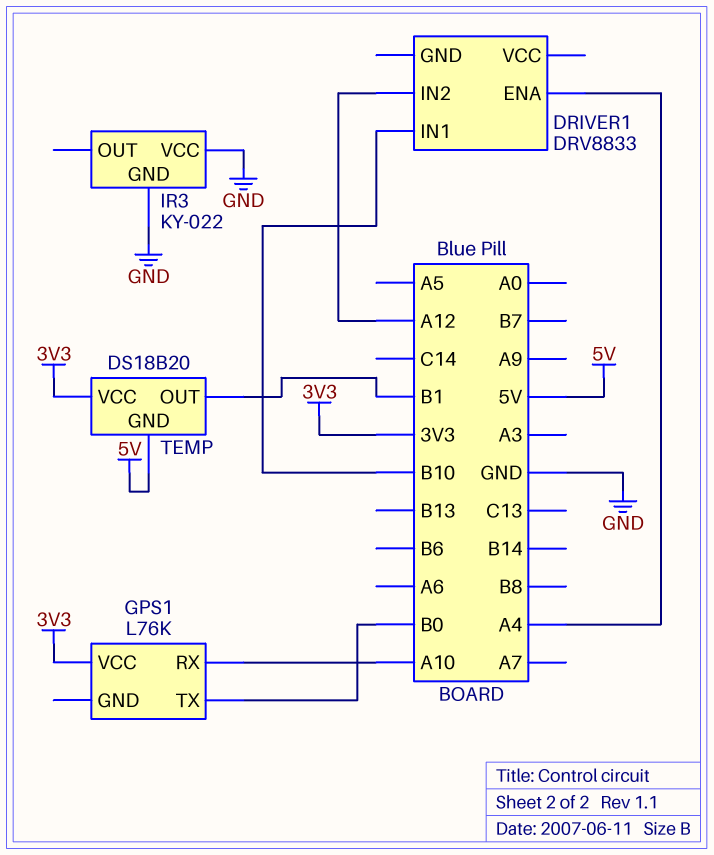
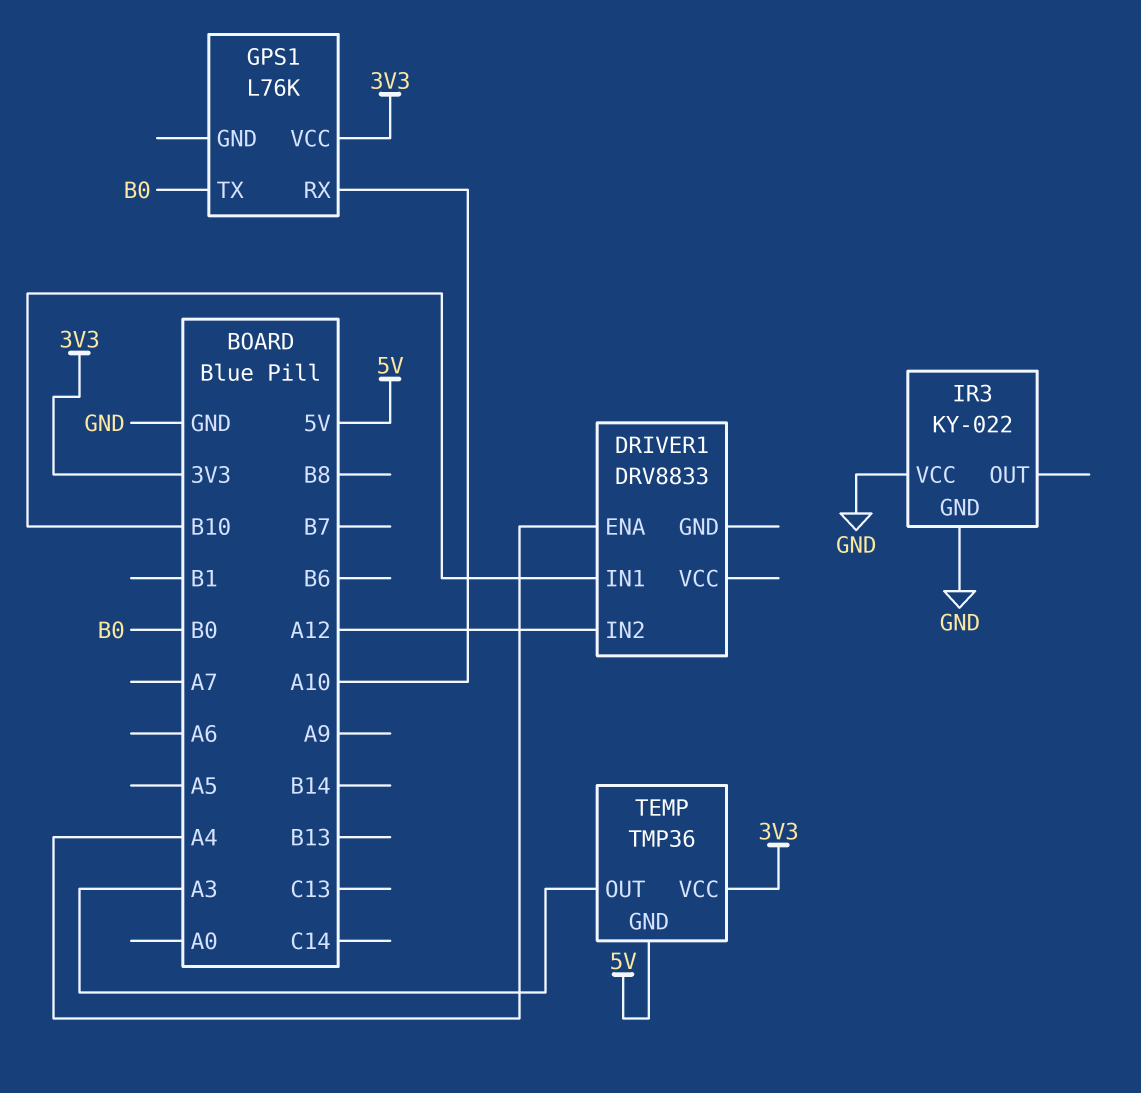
TEMP: DS18B20 -> TMP36
TEMP pin OUT: B1 -> A3

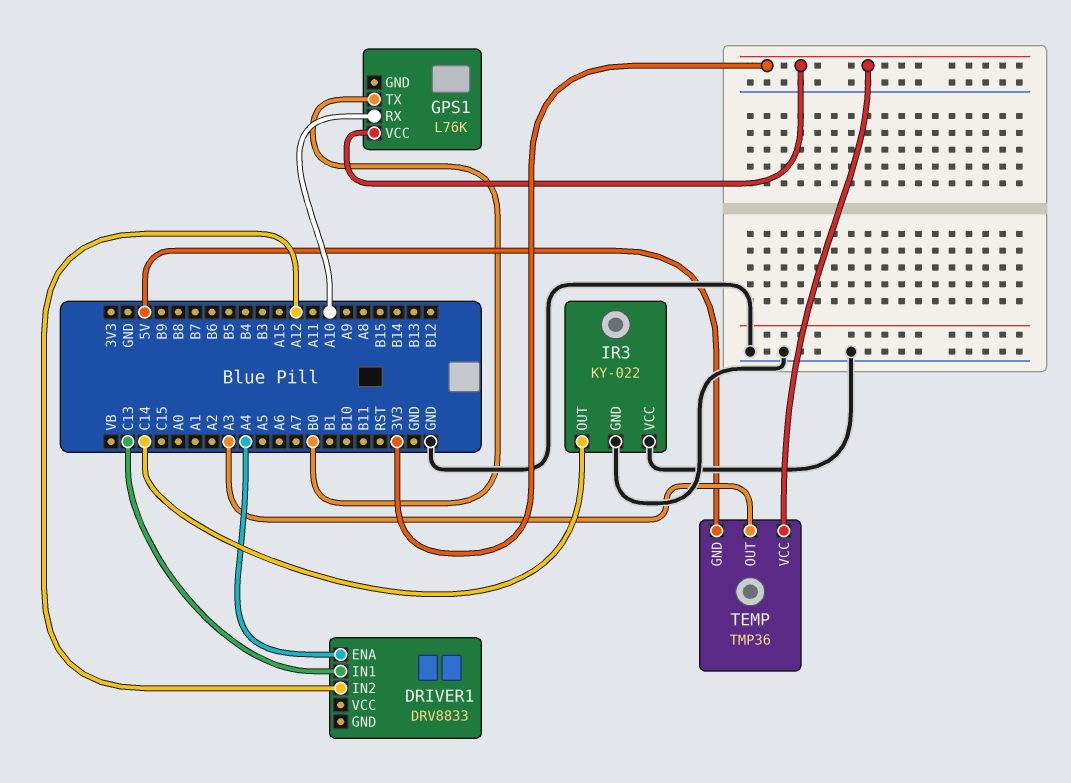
DRIVER1 pin IN1: B10 -> C13
IR3 pin OUT: none -> C14

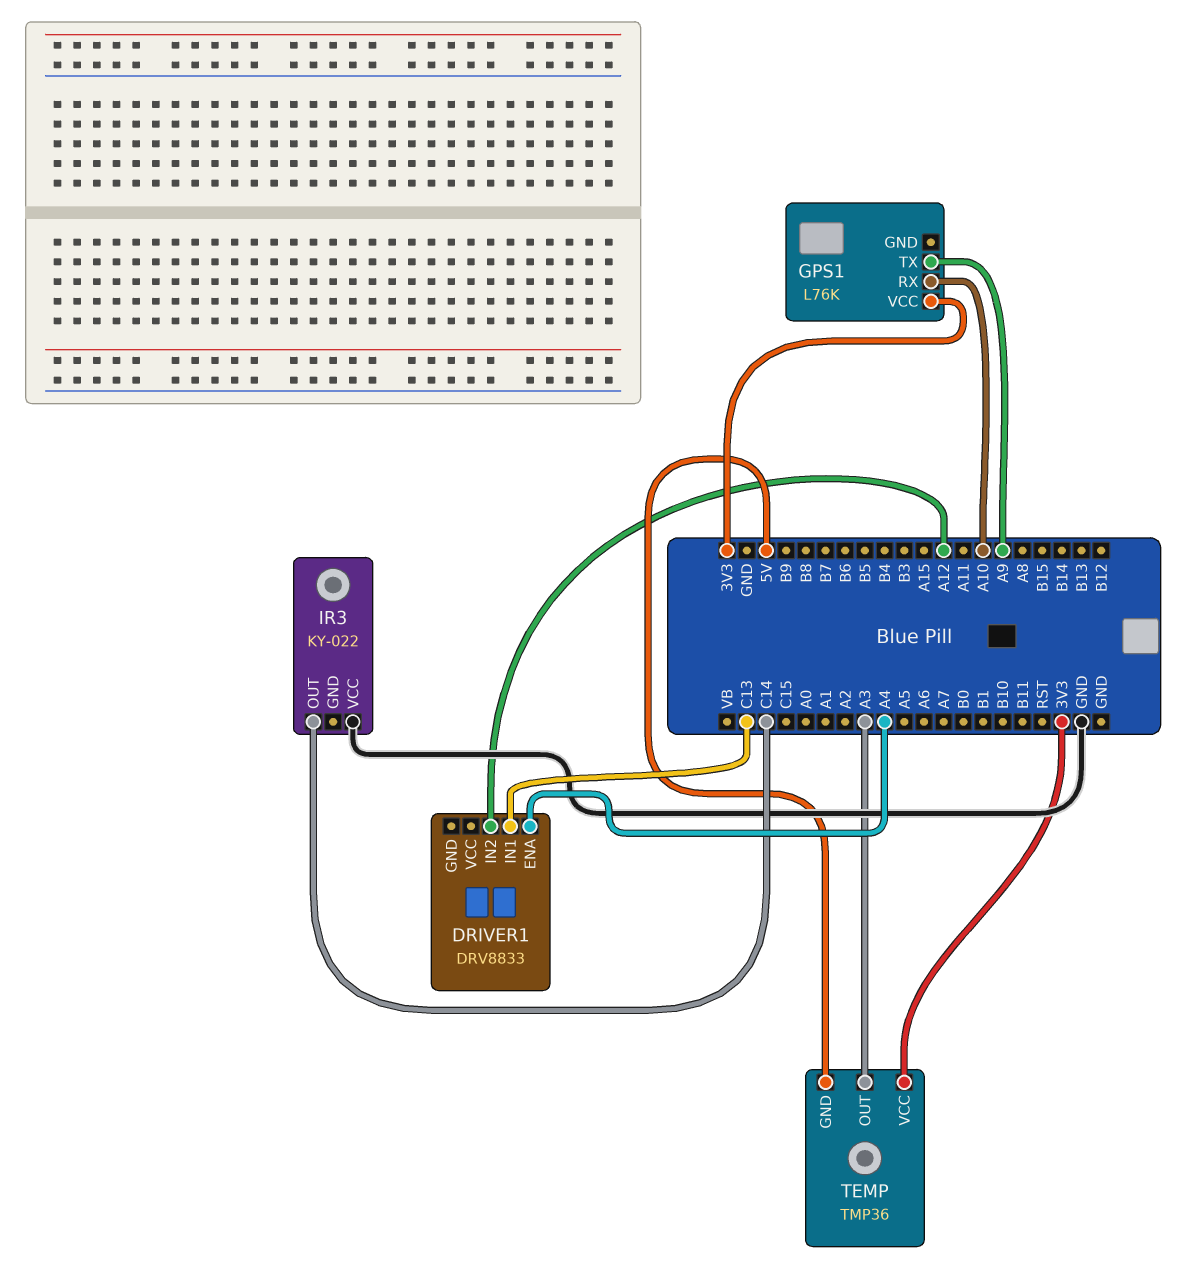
GPS1 pin TX: B0 -> A9
IR3 pin GND: GND -> none

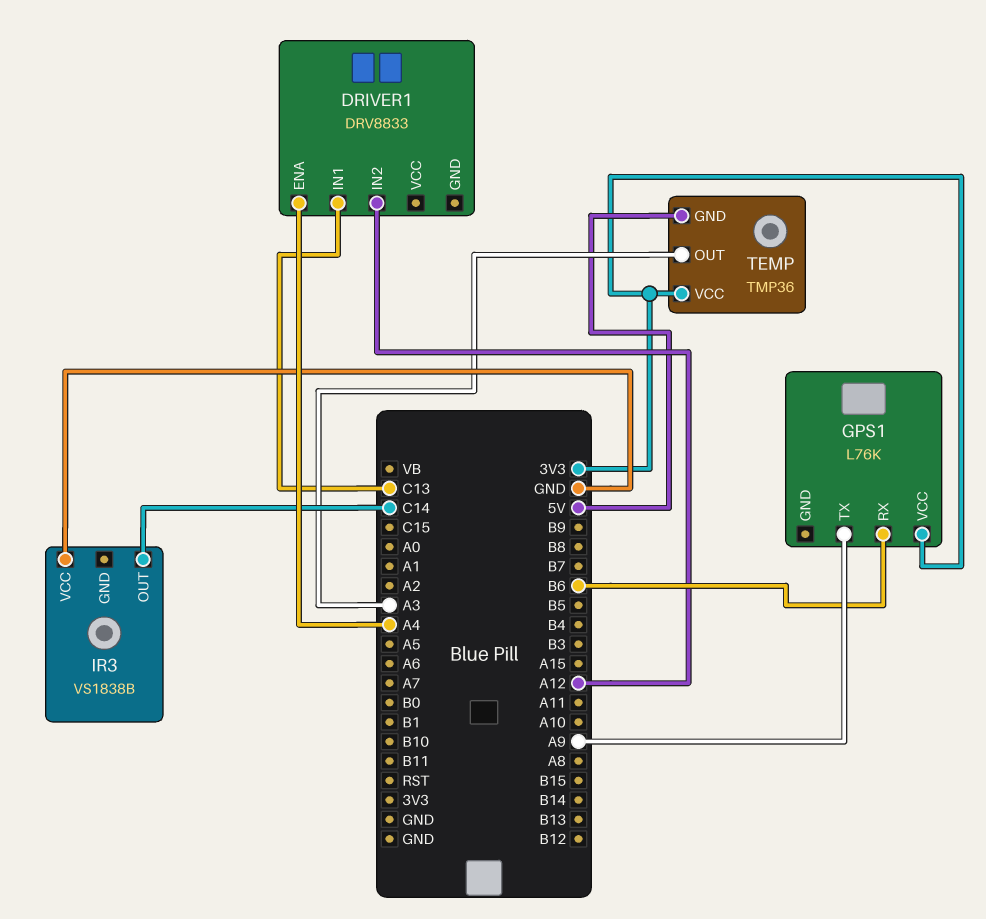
GPS1 pin RX: A10 -> B6
IR3: KY-022 -> VS1838B

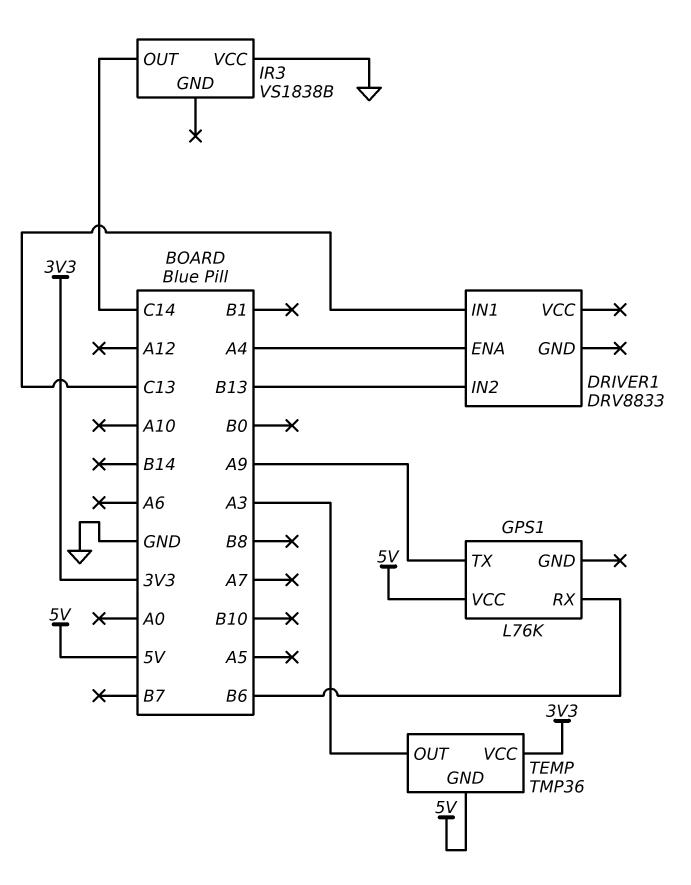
DRIVER1 pin IN2: A12 -> B13
GPS1 pin VCC: 3V3 -> 5V

